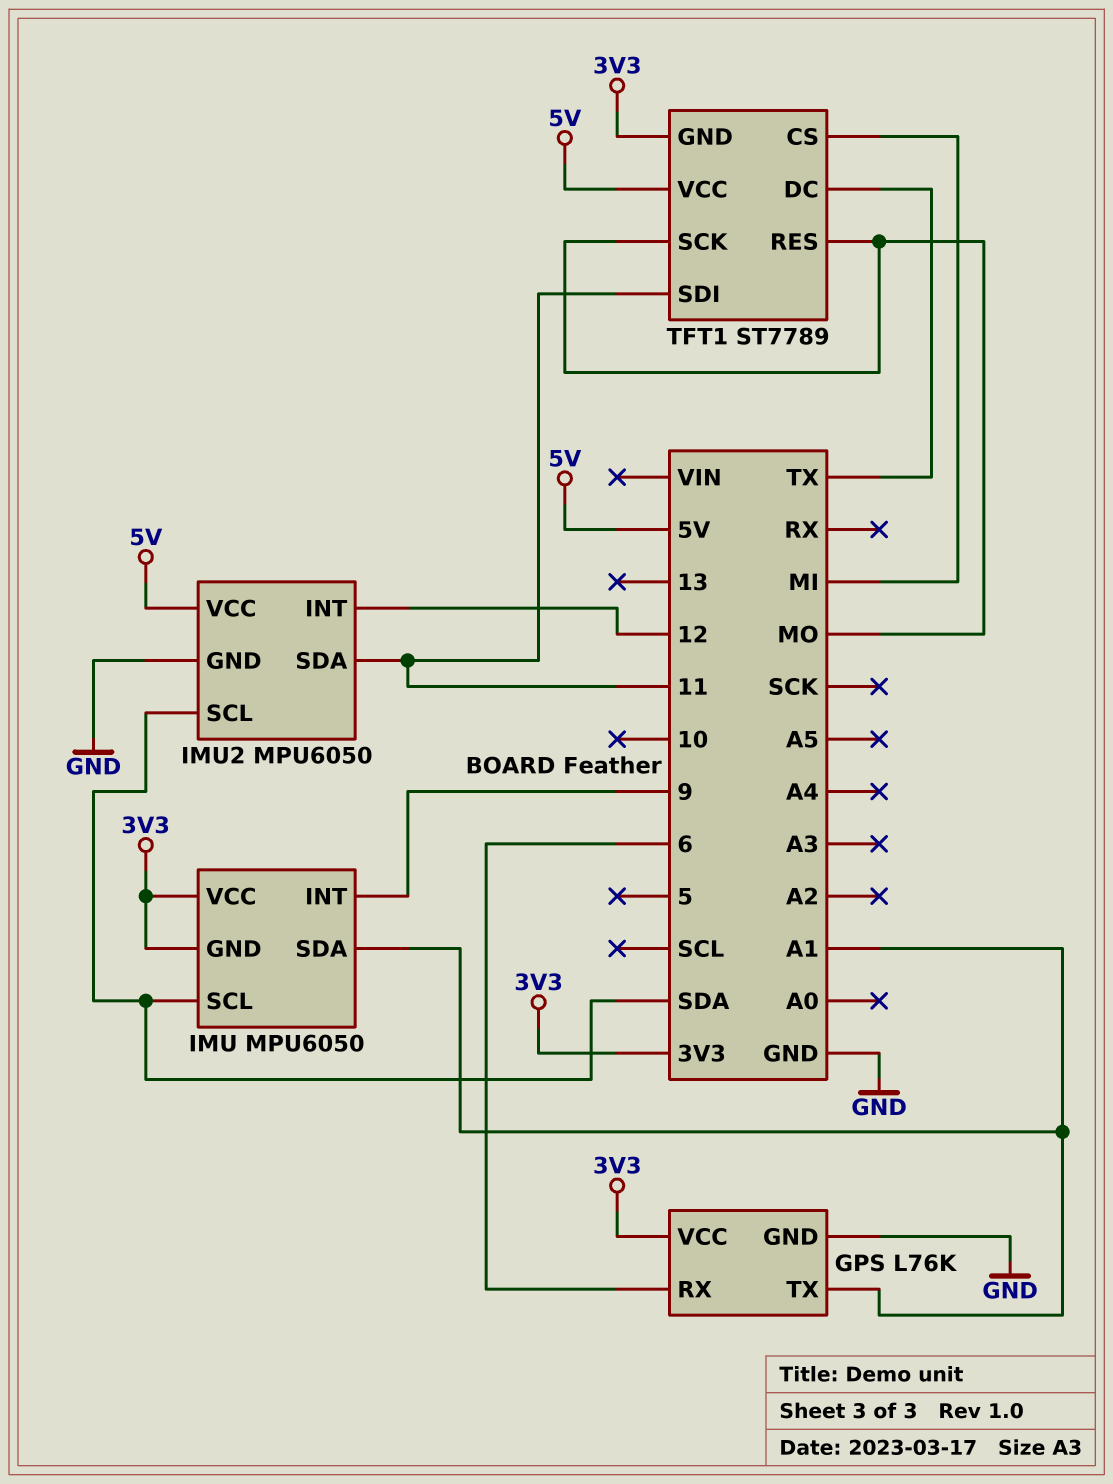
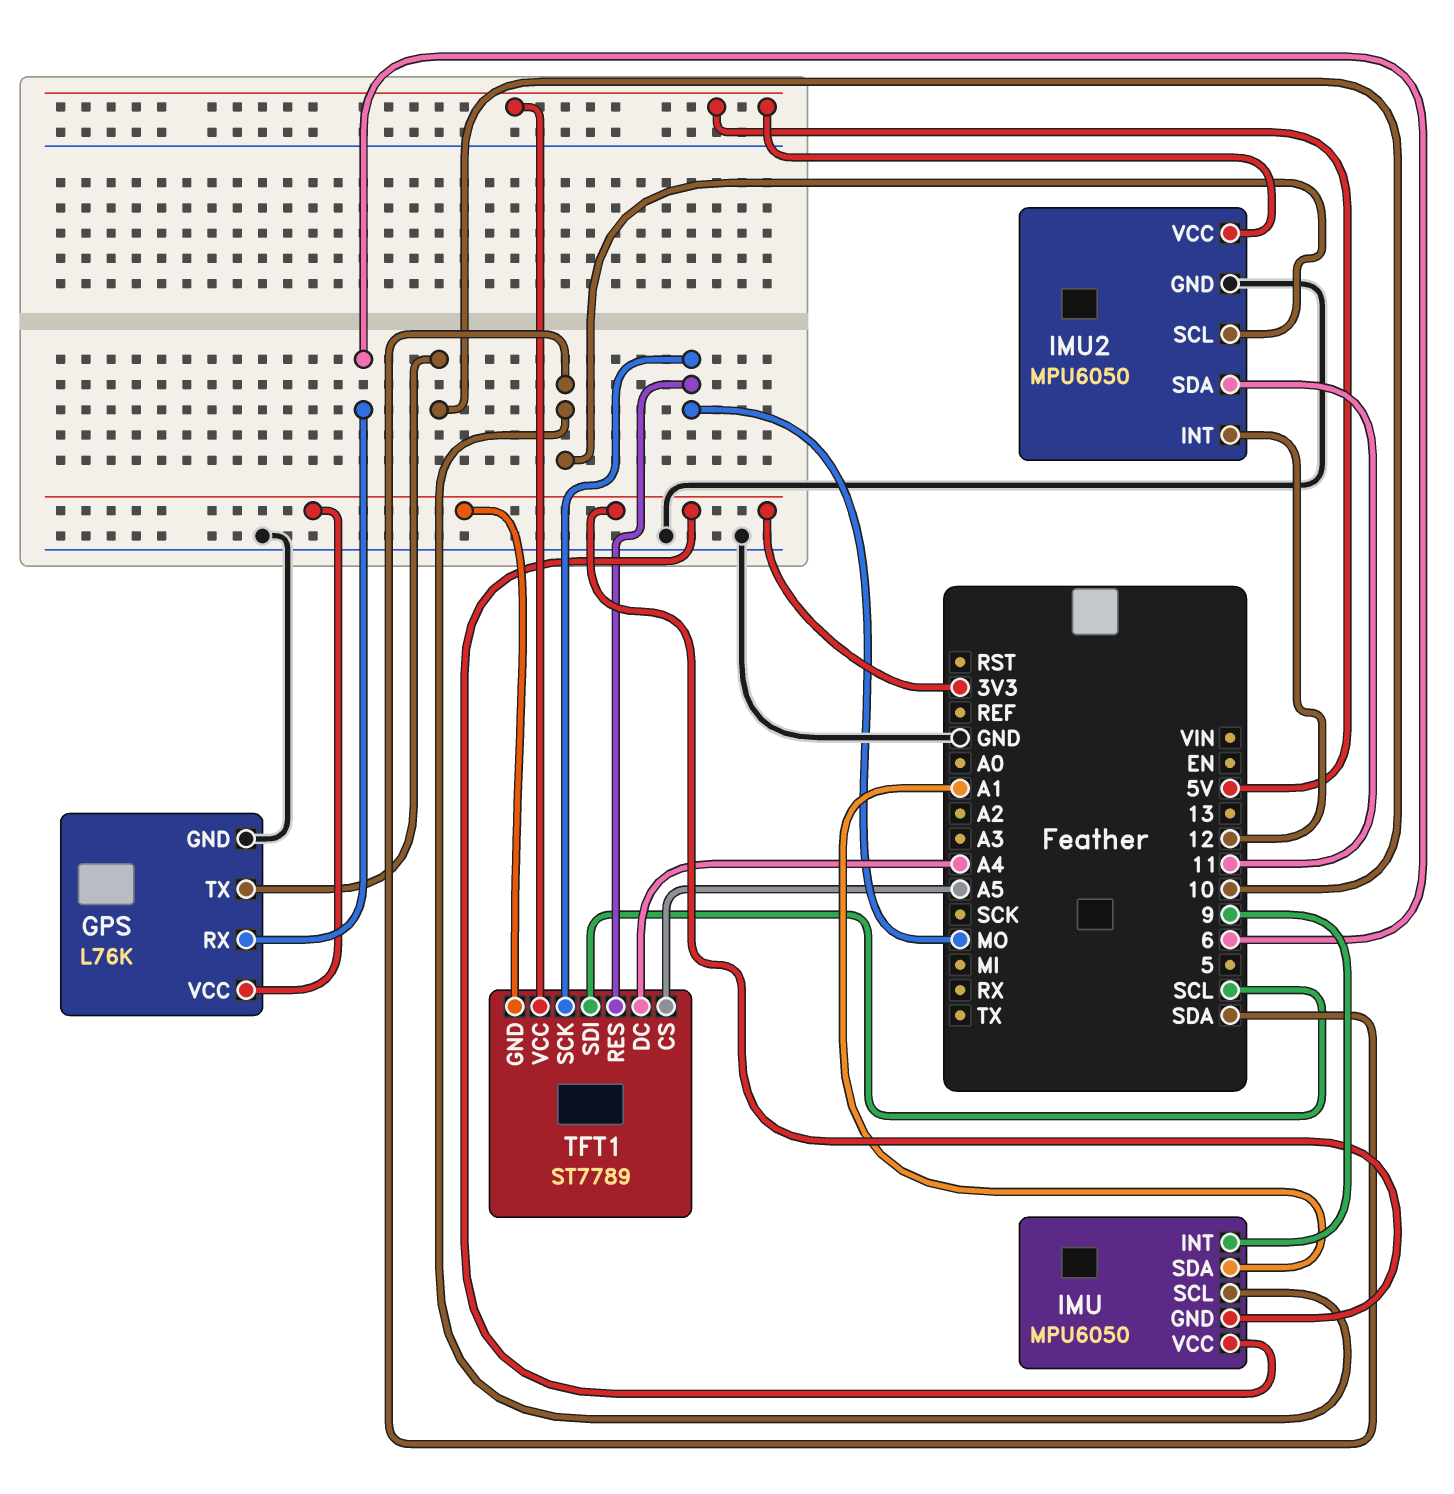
GPS pin TX: A1 -> 10
TFT1 pin CS: MI -> A5
TFT1 pin DC: TX -> A4
TFT1 pin SDI: 11 -> SCL

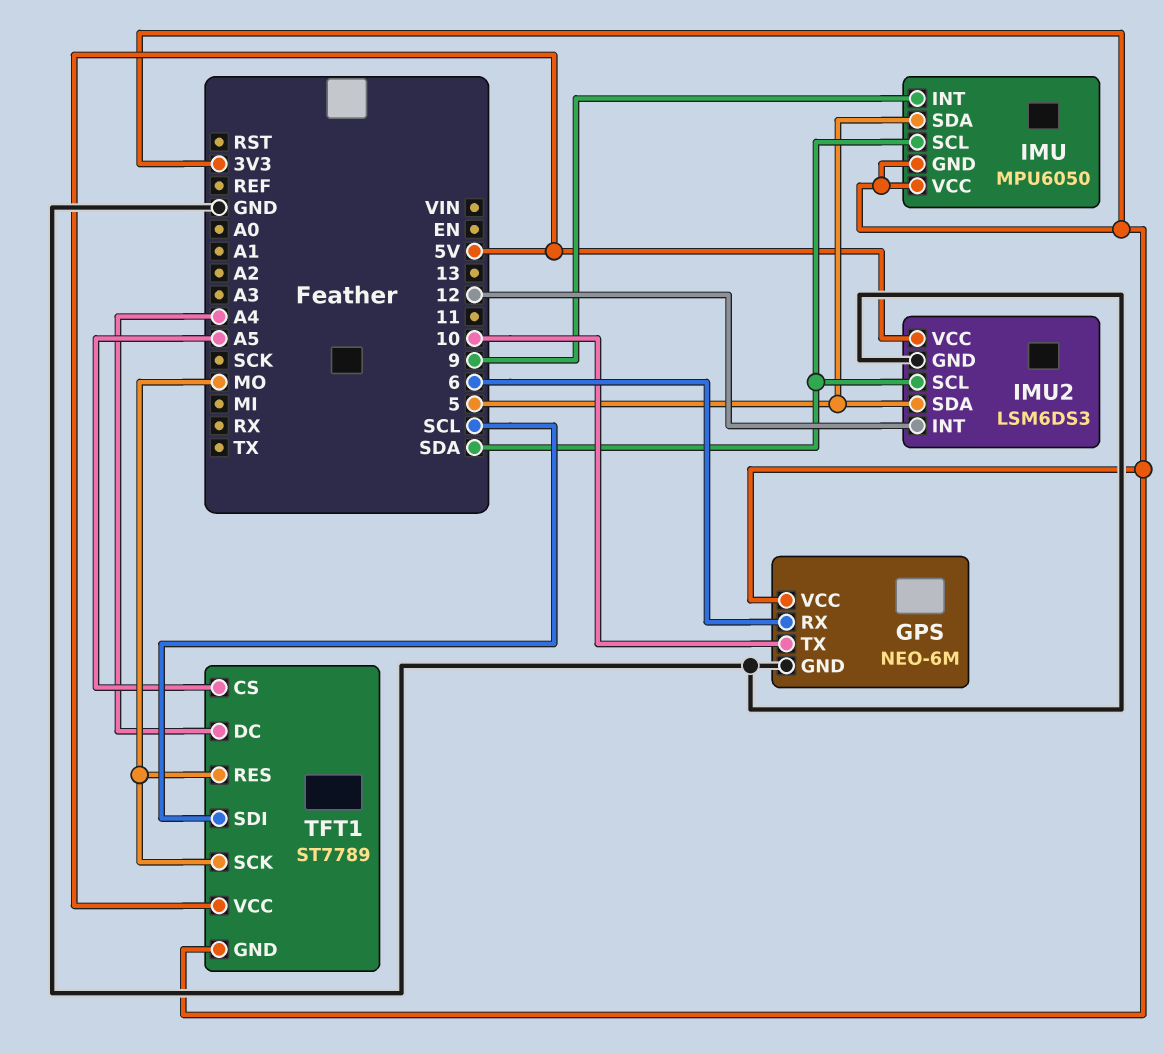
GPS: L76K -> NEO-6M
IMU pin SDA: A1 -> 5
IMU2: MPU6050 -> LSM6DS3
IMU2 pin SDA: 11 -> 5

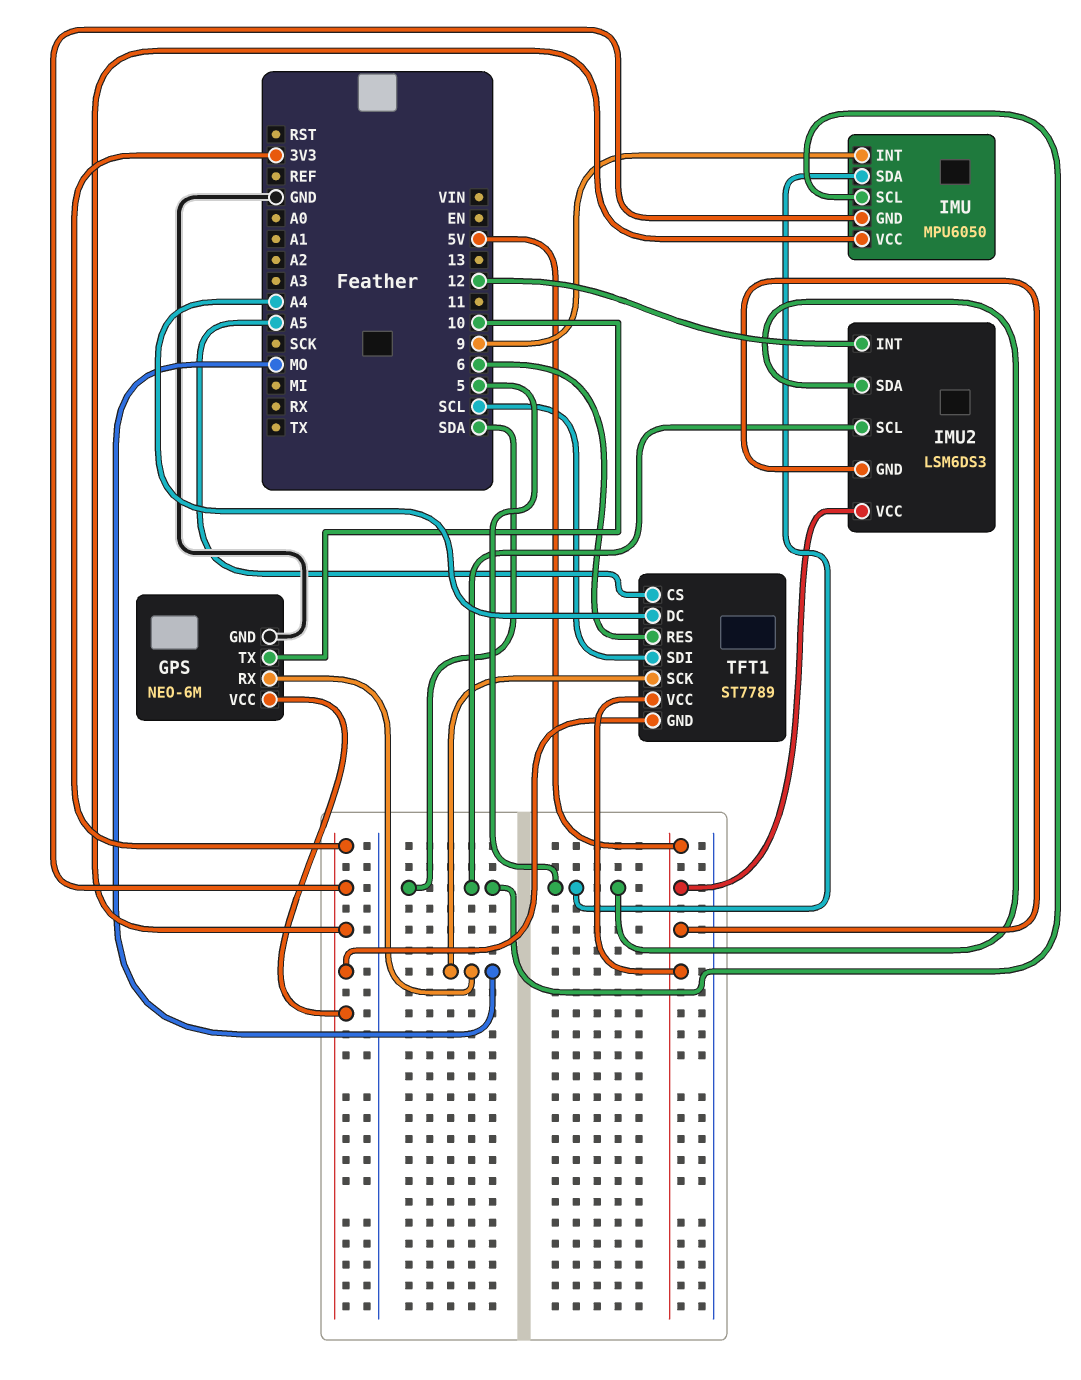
GPS pin RX: 6 -> MO
IMU2 pin GND: GND -> 5V
TFT1 pin RES: MO -> 6

